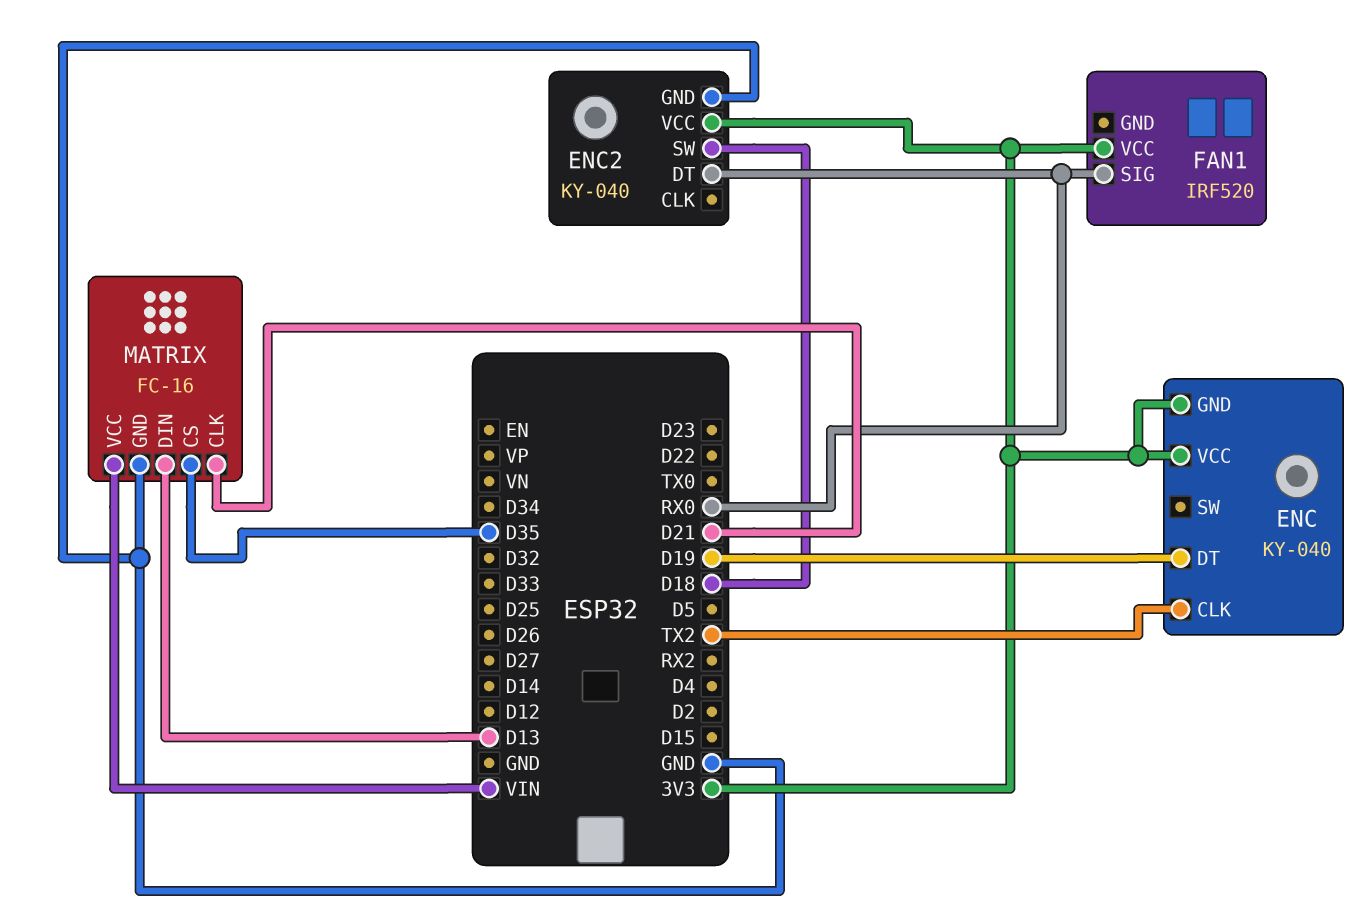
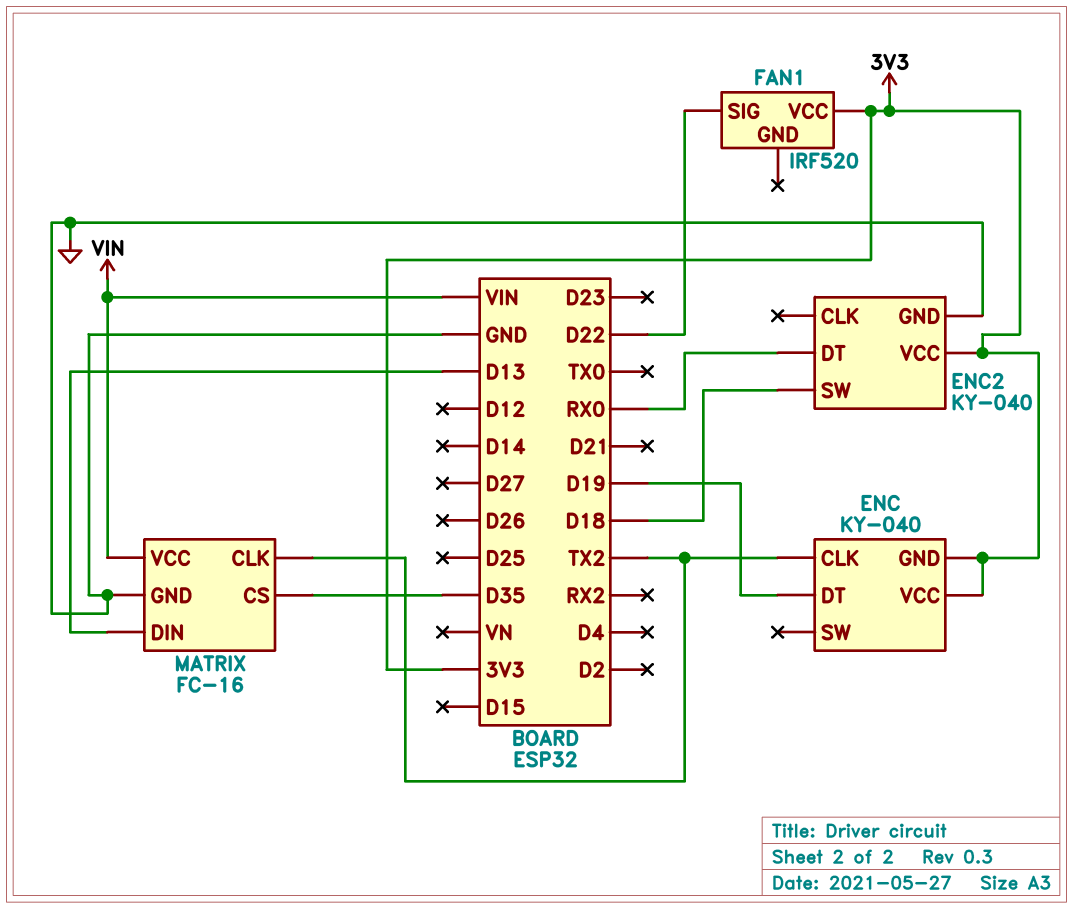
FAN1 pin SIG: RX0 -> D22
MATRIX pin CLK: D21 -> TX2

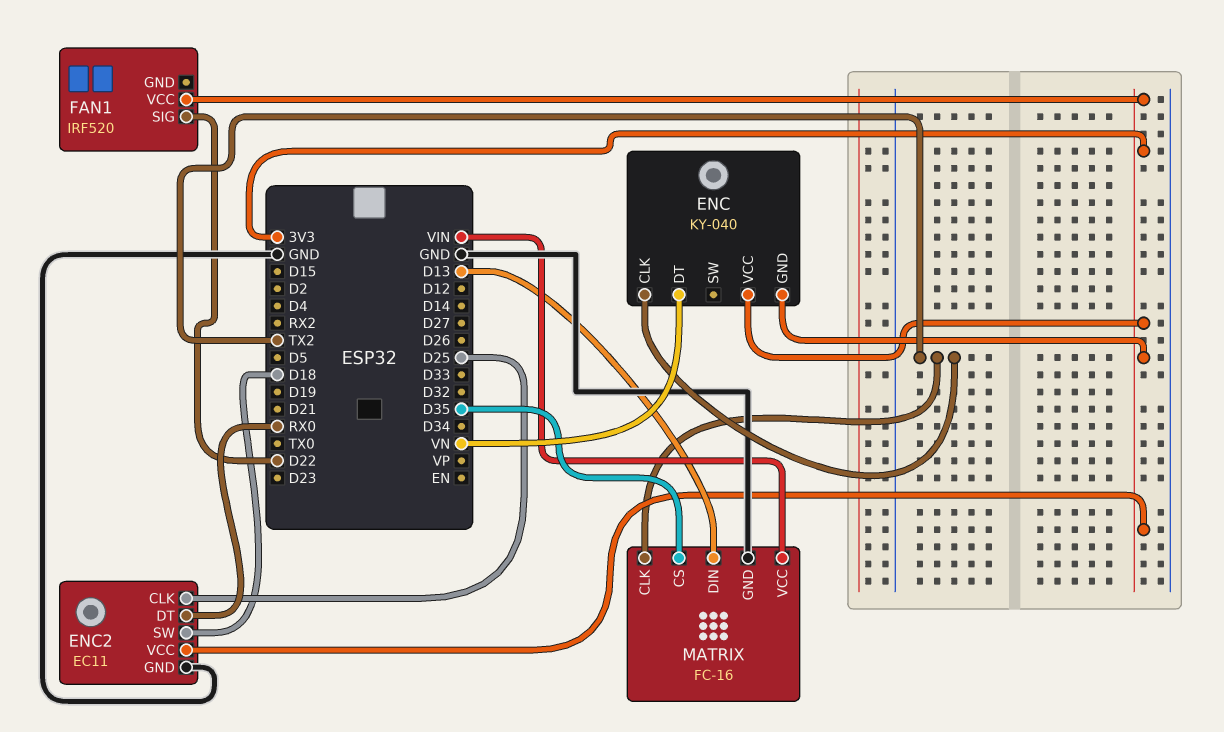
ENC pin DT: D19 -> VN
ENC2: KY-040 -> EC11
ENC2 pin CLK: none -> D25

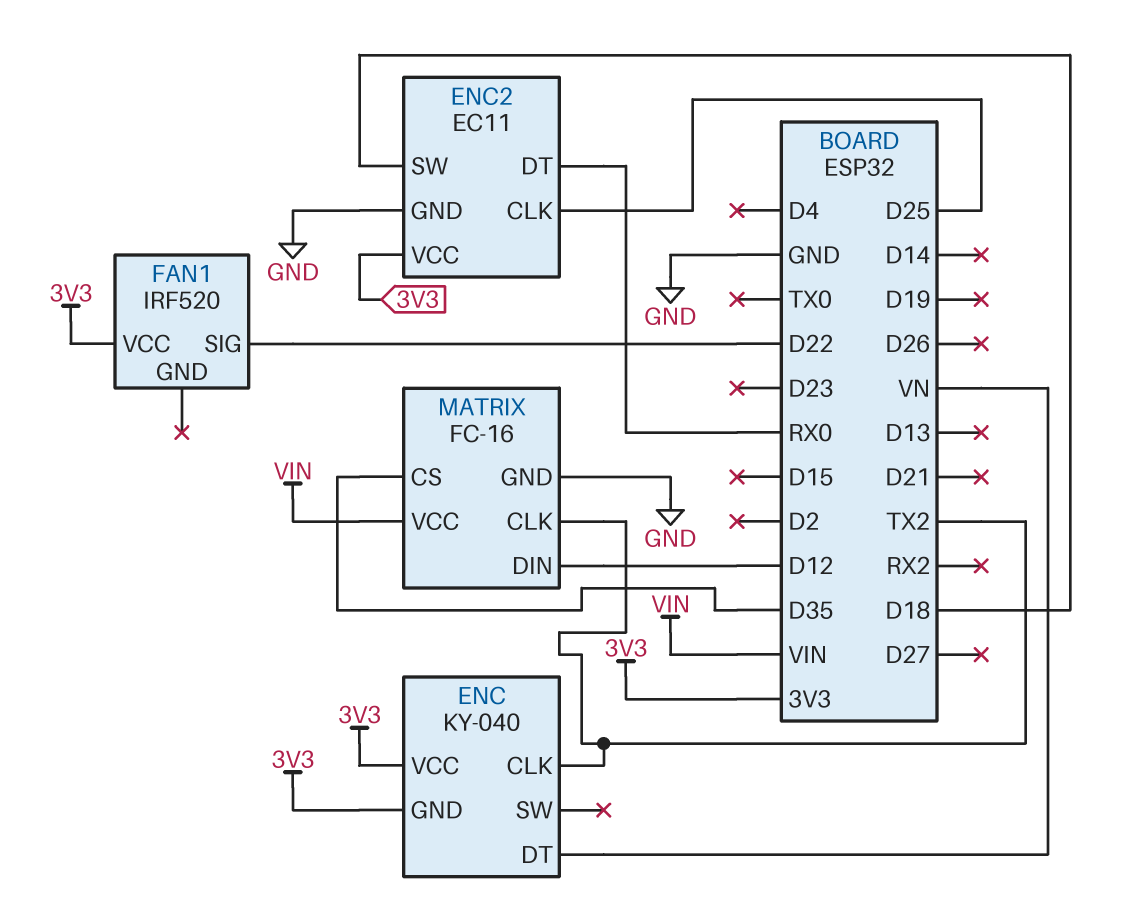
MATRIX pin DIN: D13 -> D12

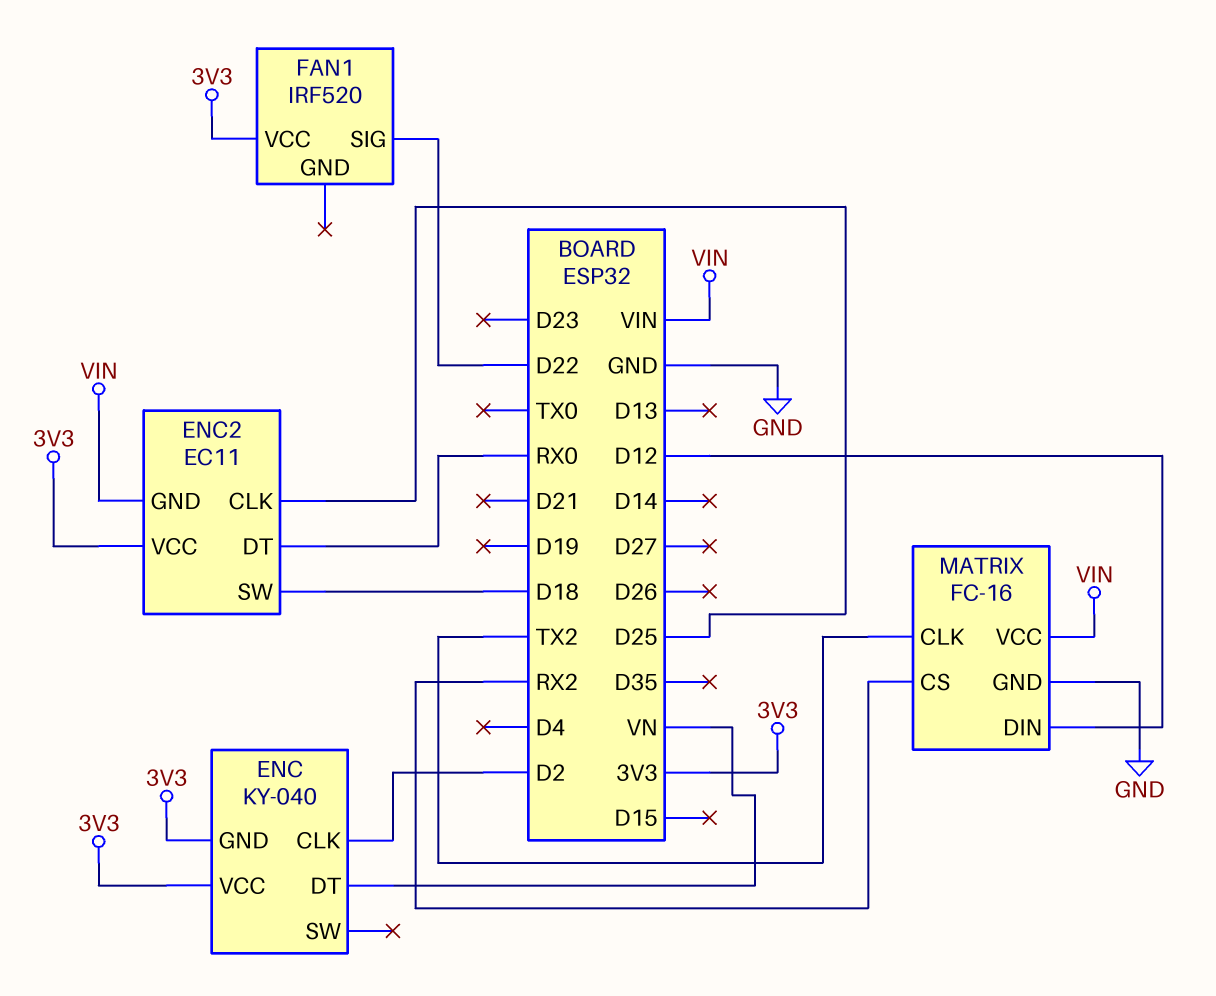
ENC pin CLK: TX2 -> D2
ENC2 pin GND: GND -> VIN
MATRIX pin CS: D35 -> RX2

